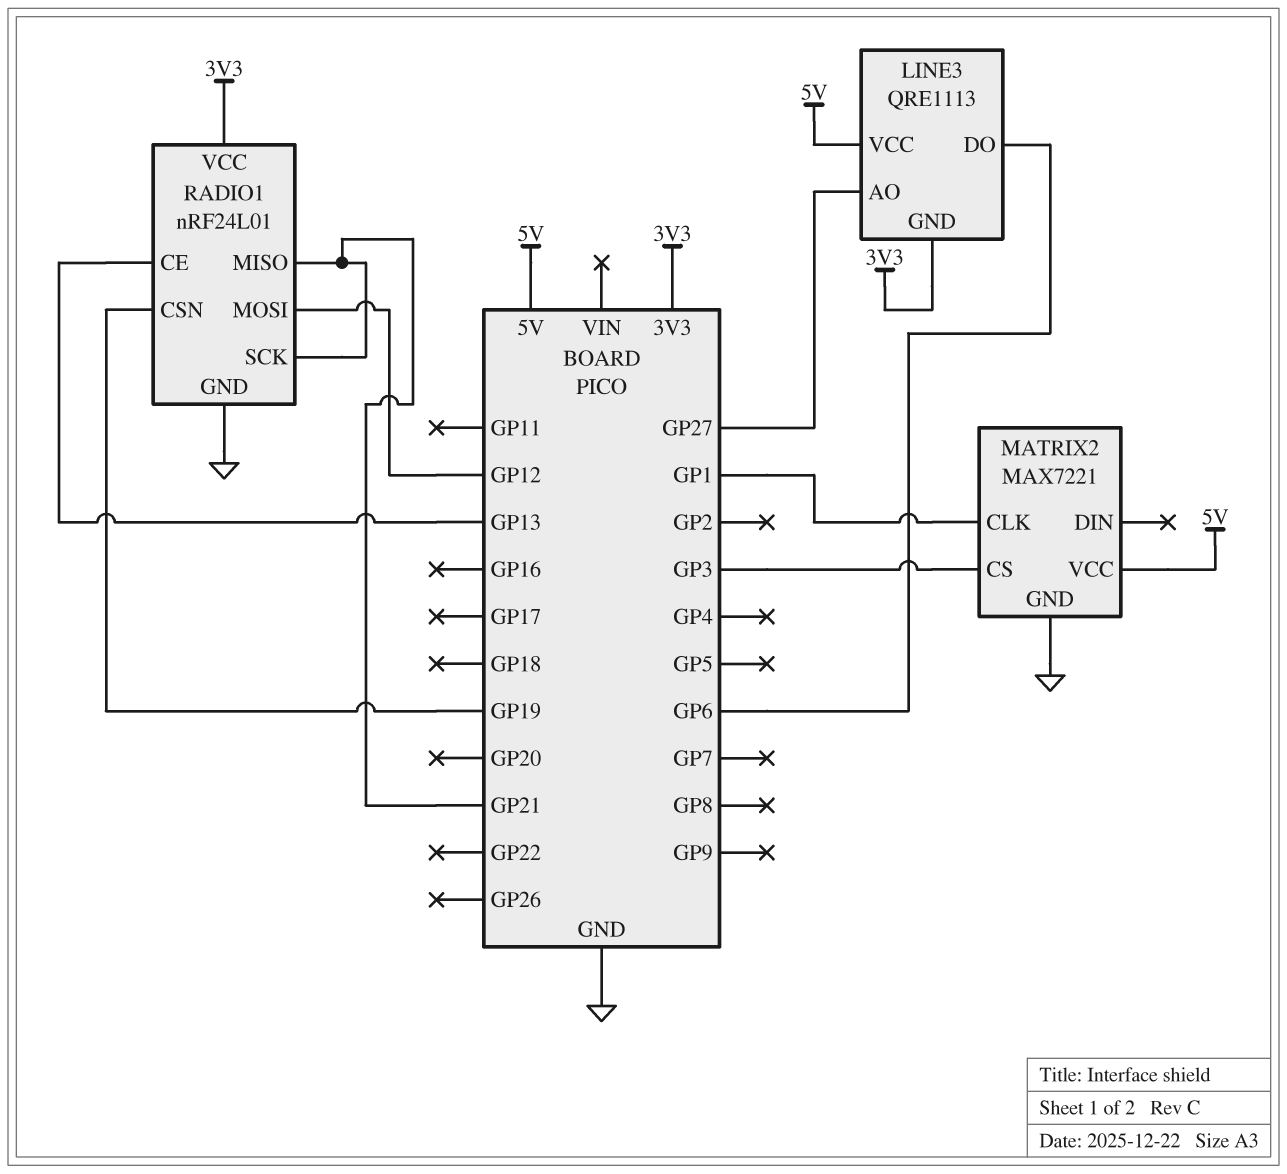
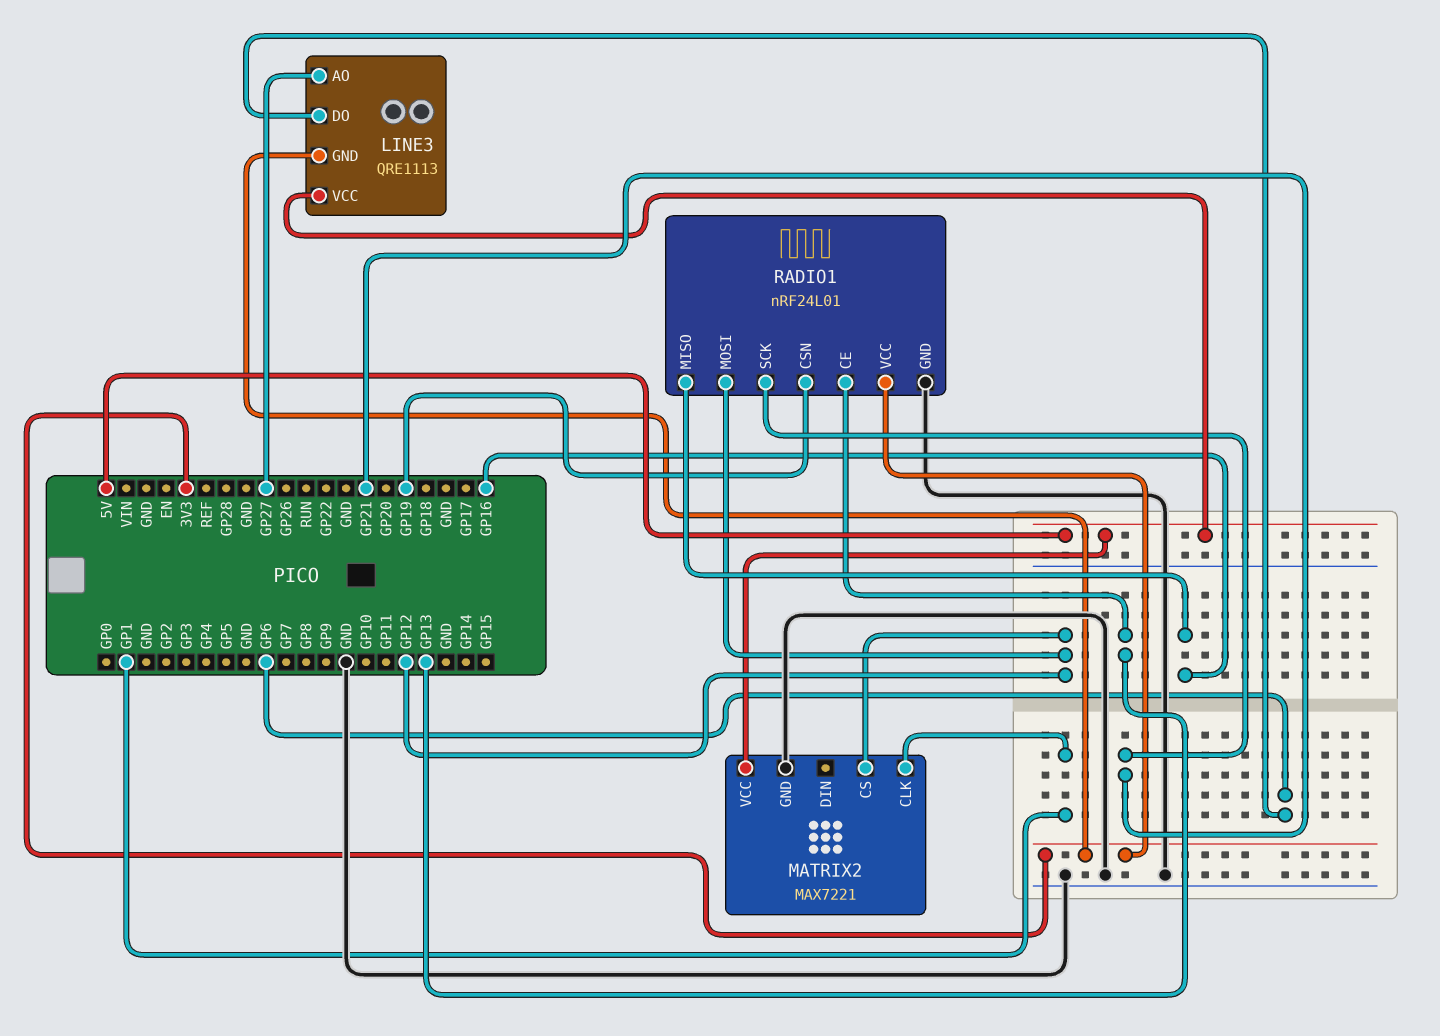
MATRIX2 pin CS: GP3 -> GP12
RADIO1 pin MISO: GP21 -> GP16

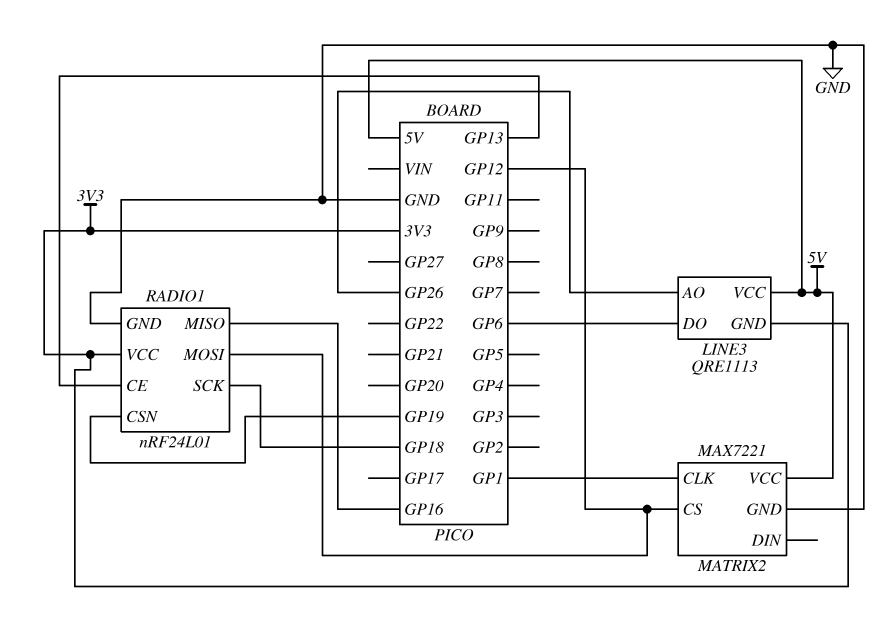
LINE3 pin AO: GP27 -> GP26
RADIO1 pin SCK: GP21 -> GP18

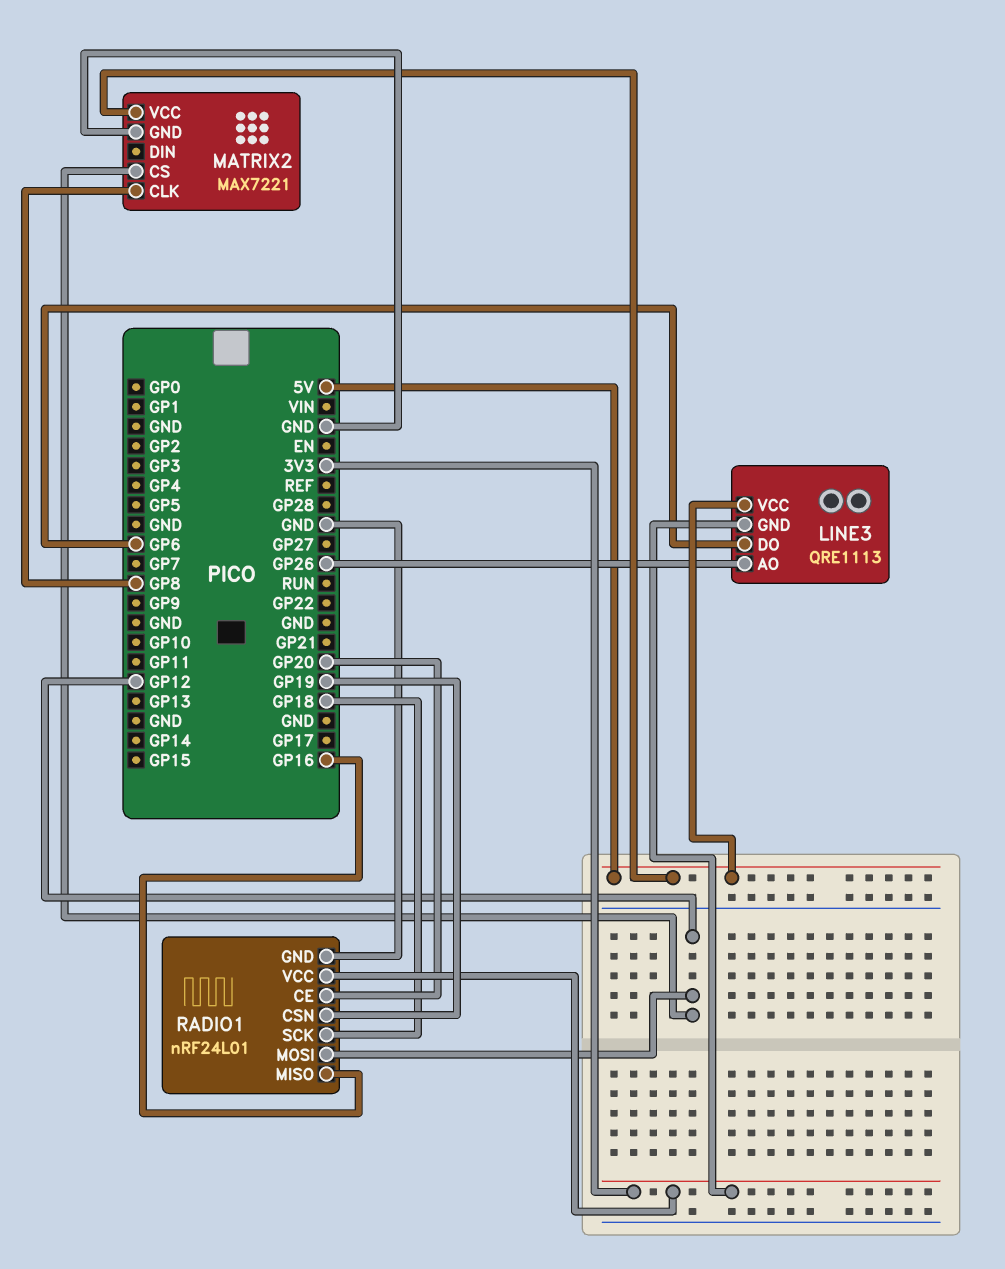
MATRIX2 pin CLK: GP1 -> GP8
RADIO1 pin CE: GP13 -> GP20

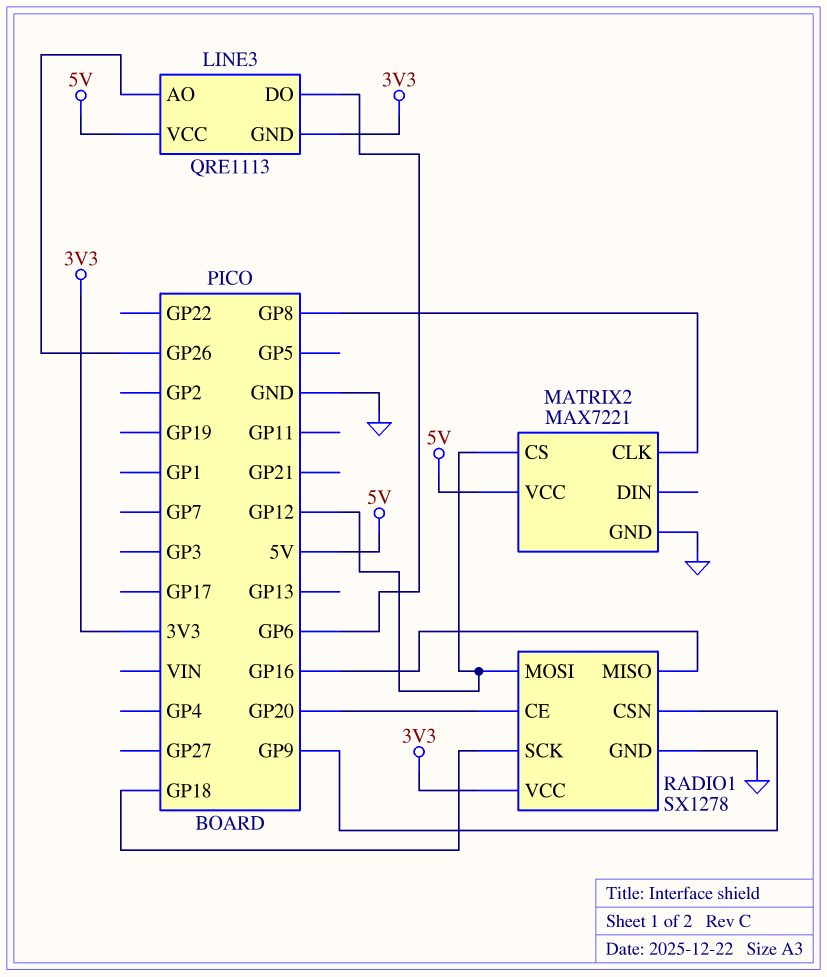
RADIO1: nRF24L01 -> SX1278
RADIO1 pin CSN: GP19 -> GP9

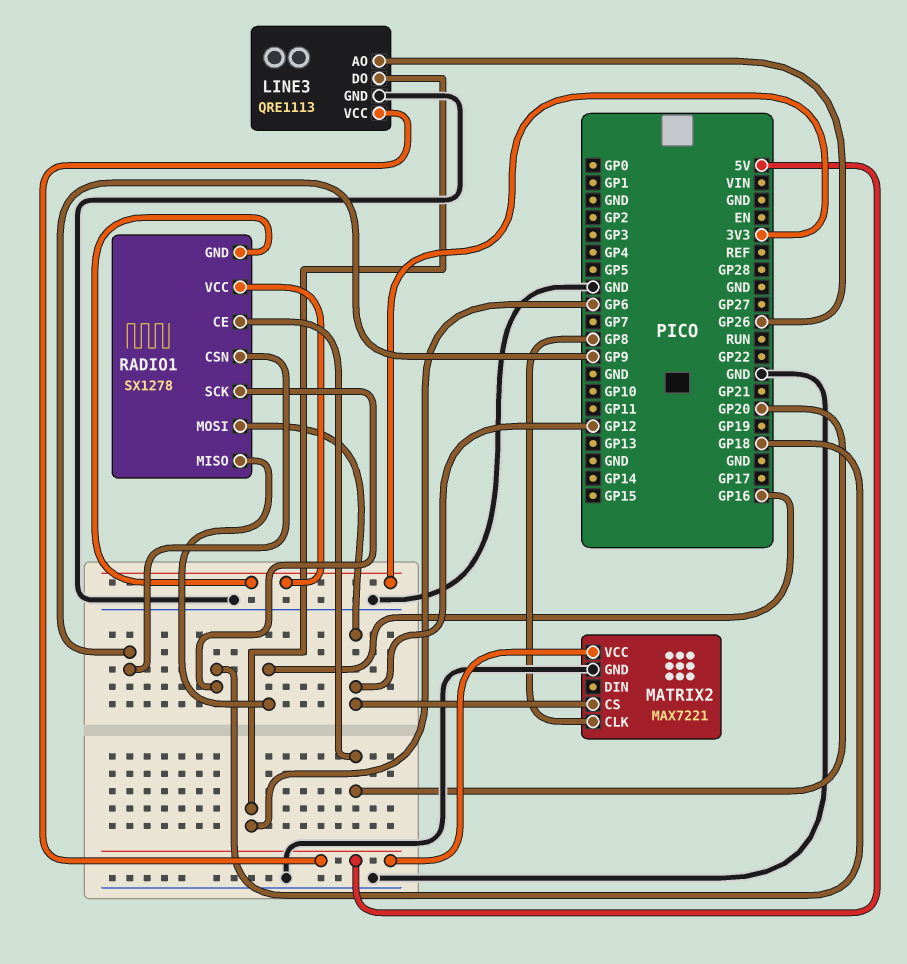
LINE3 pin GND: 3V3 -> GND
RADIO1 pin GND: GND -> 3V3

